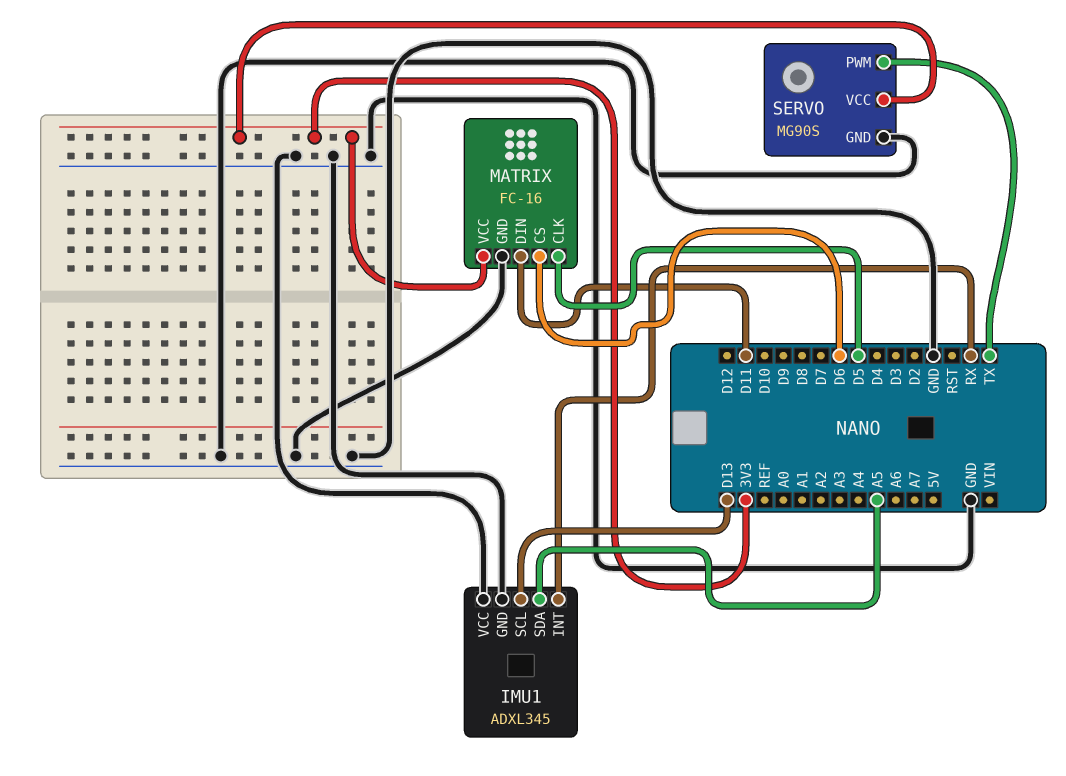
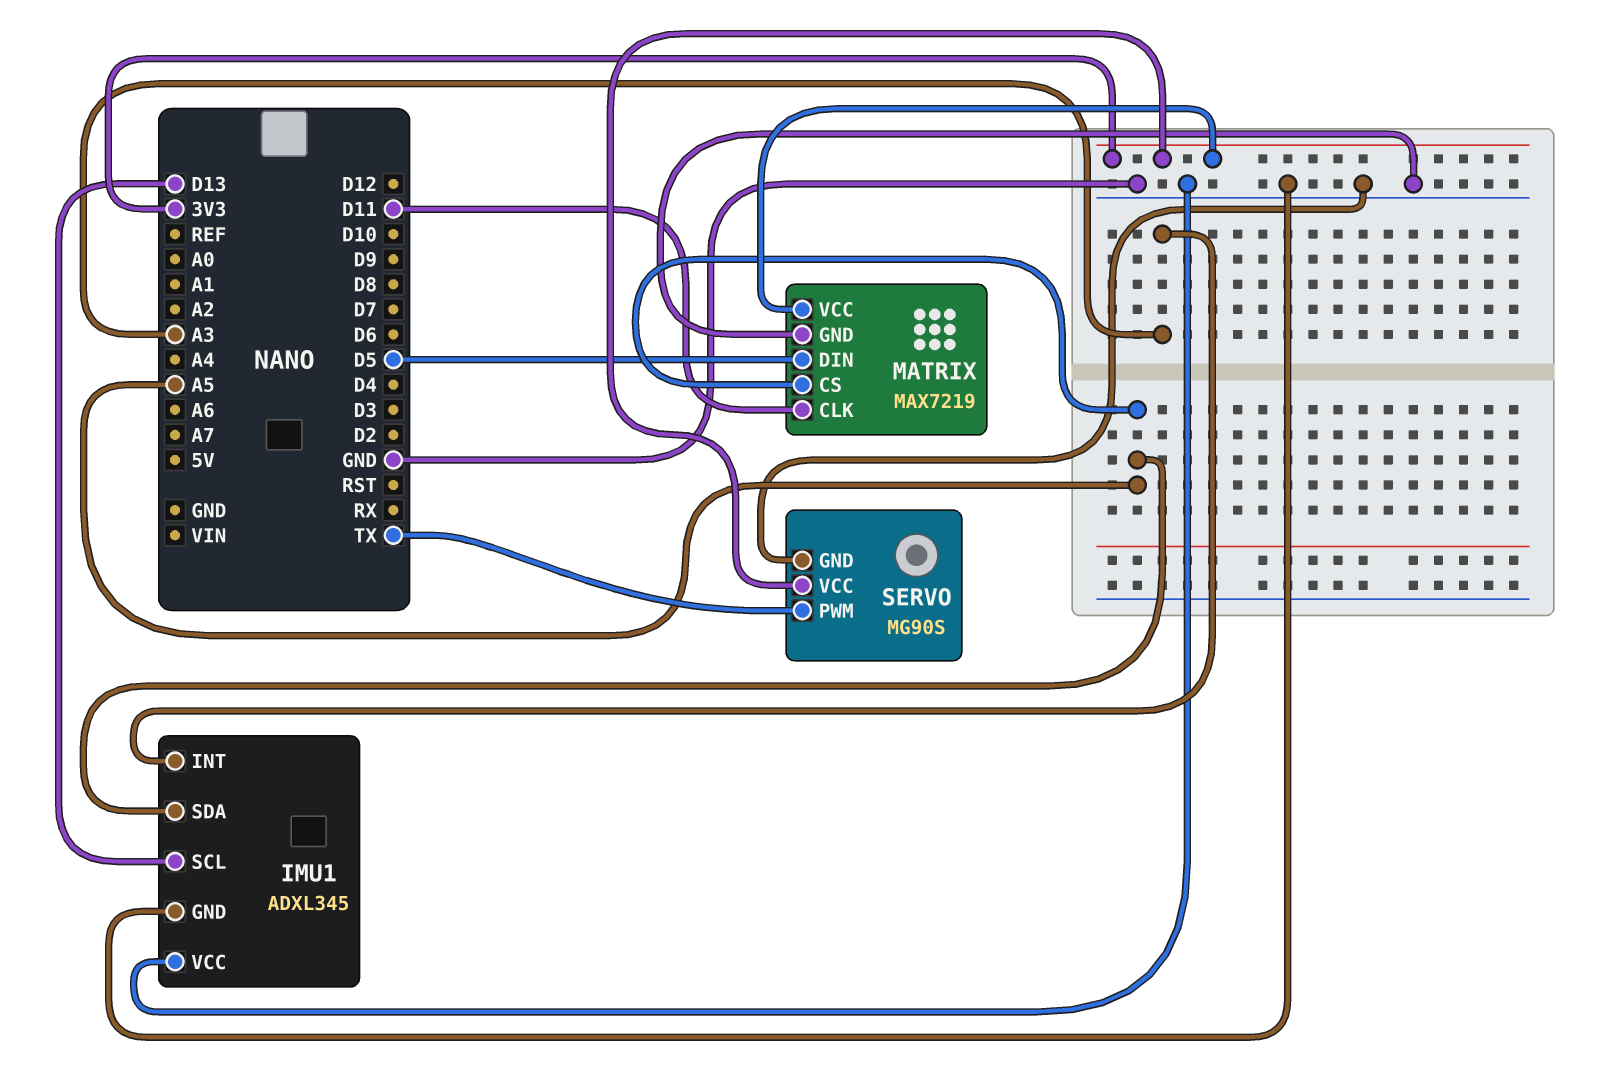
IMU1 pin INT: RX -> A3
MATRIX: FC-16 -> MAX7219
MATRIX pin CLK: D5 -> D11
MATRIX pin CS: D6 -> A5
MATRIX pin DIN: D11 -> D5

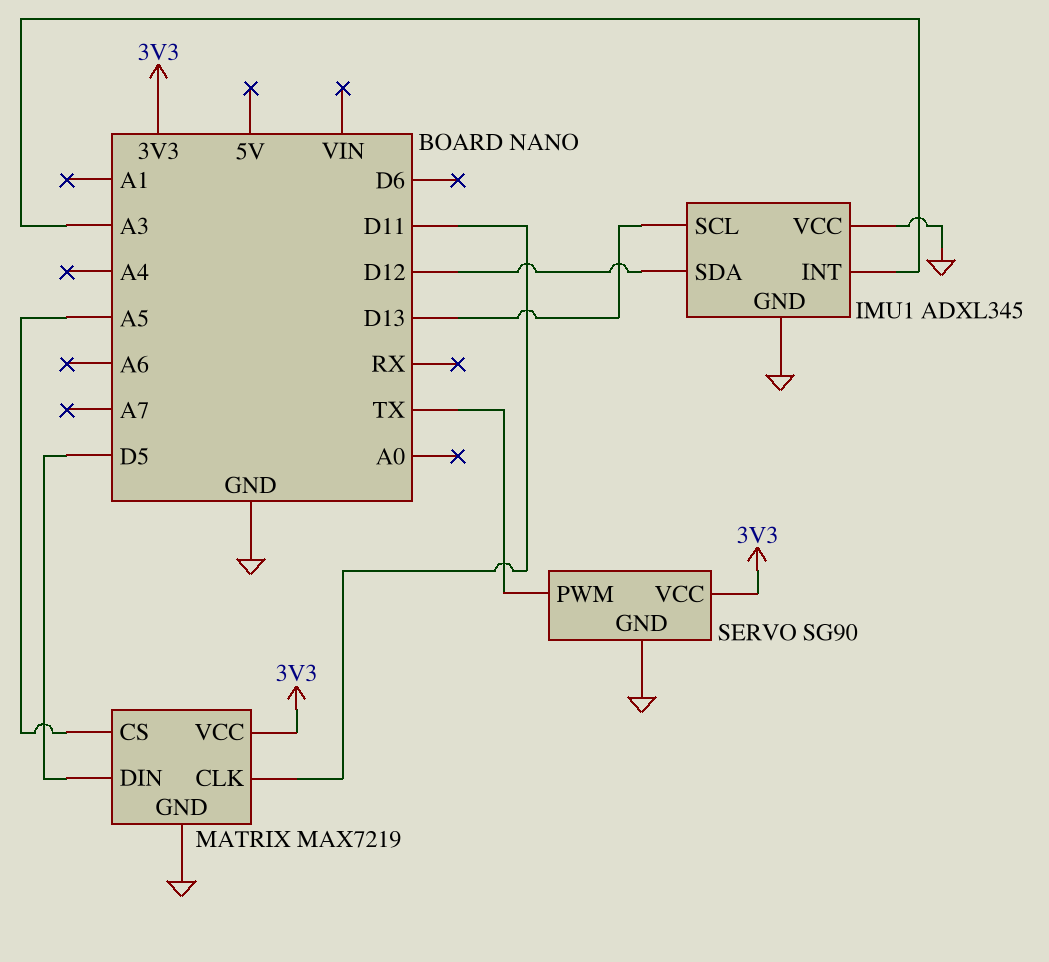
IMU1 pin SDA: A5 -> D12
SERVO: MG90S -> SG90

